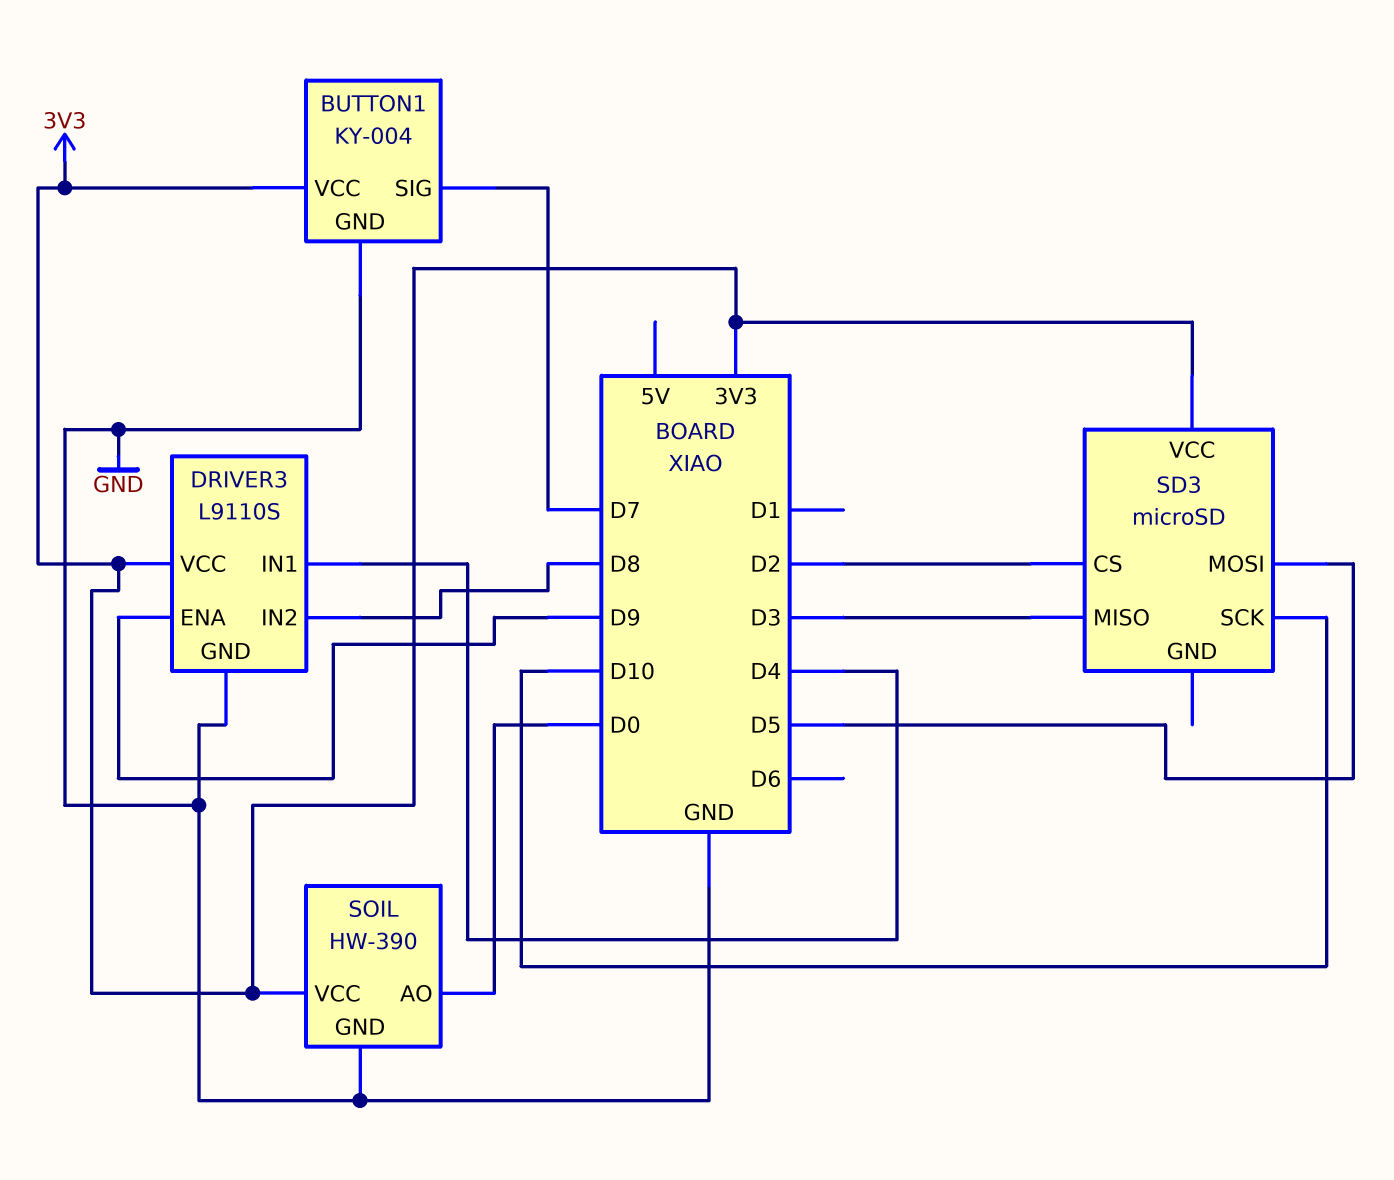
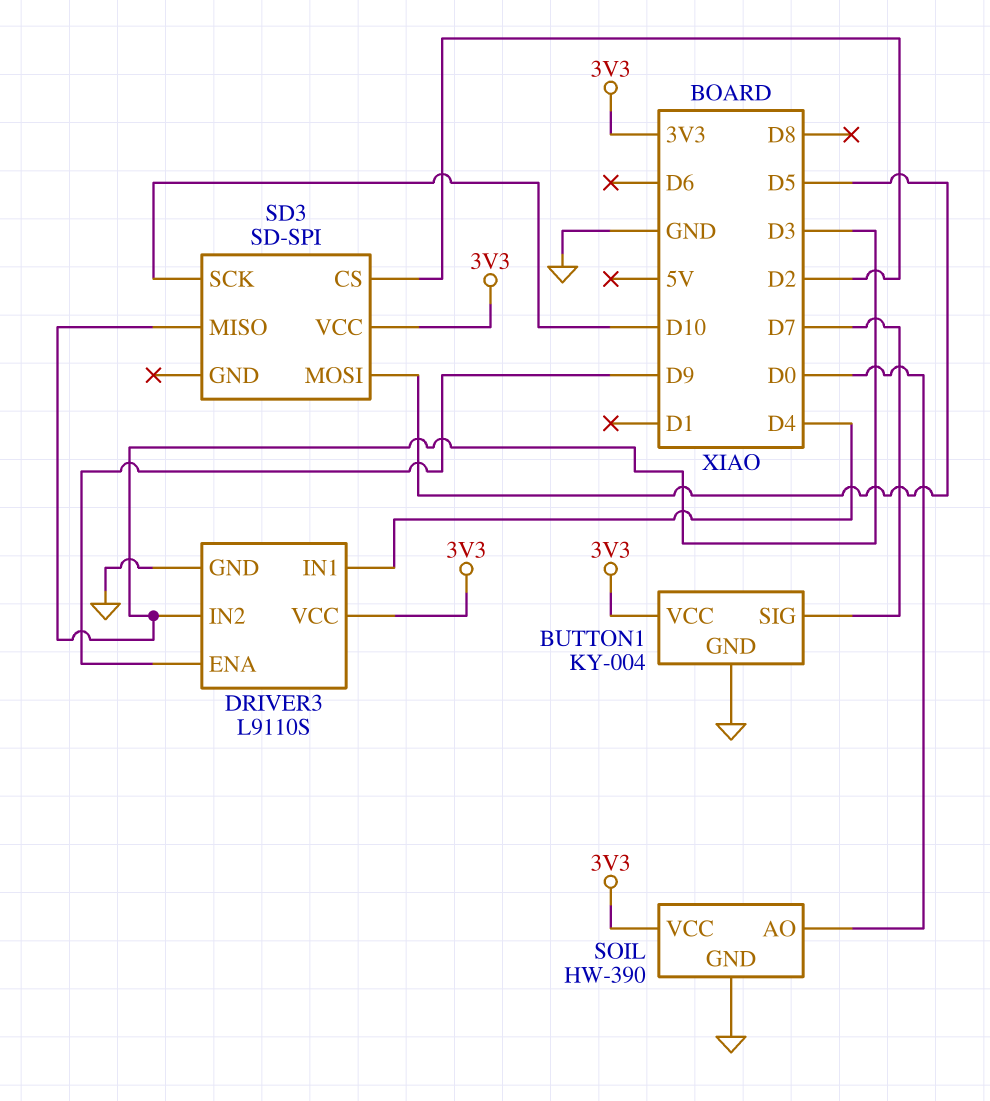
DRIVER3 pin IN2: D8 -> D3
SD3: microSD -> SD-SPI

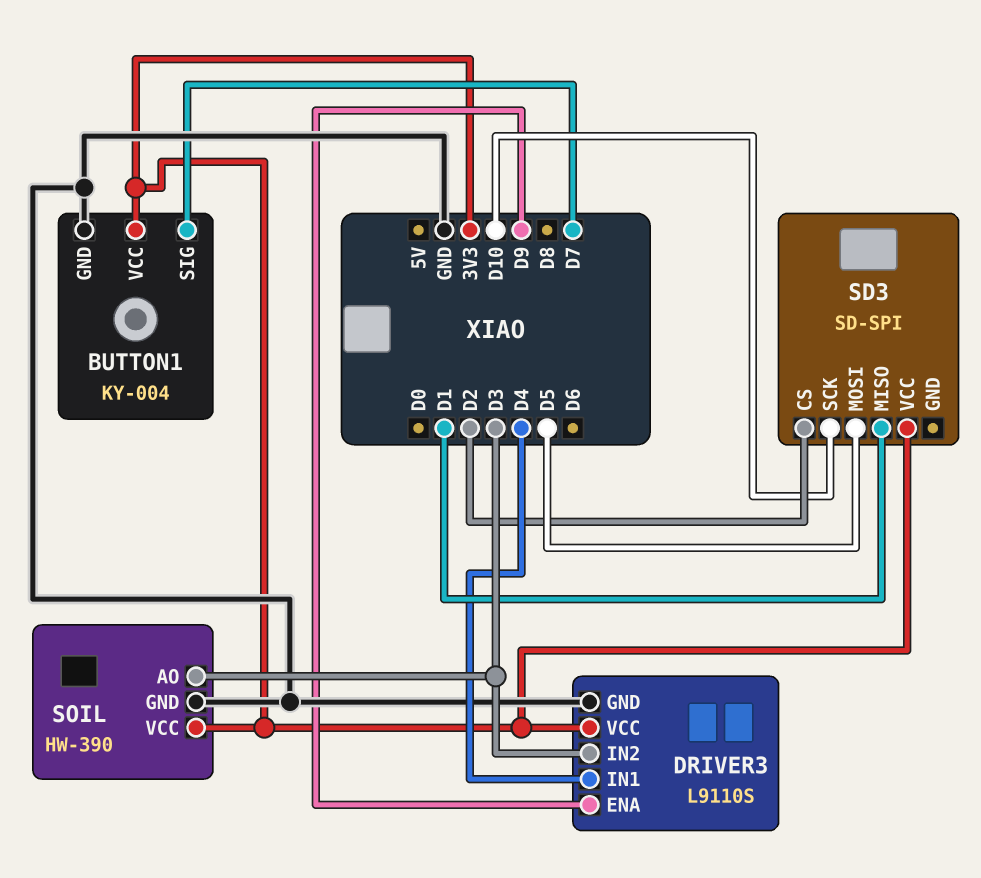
SD3 pin MISO: D3 -> D1
SOIL pin AO: D0 -> D3

